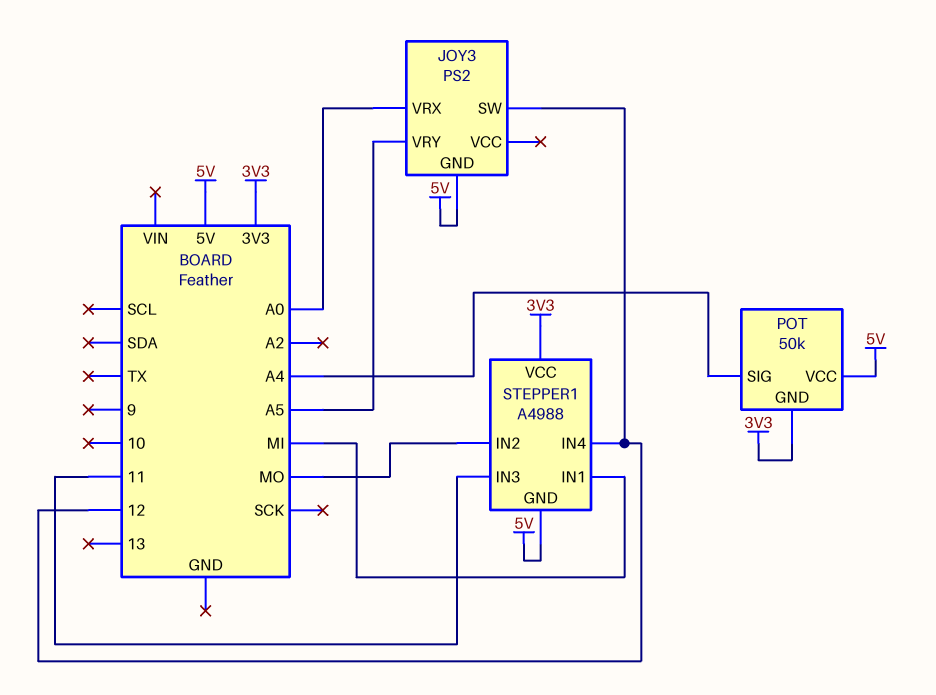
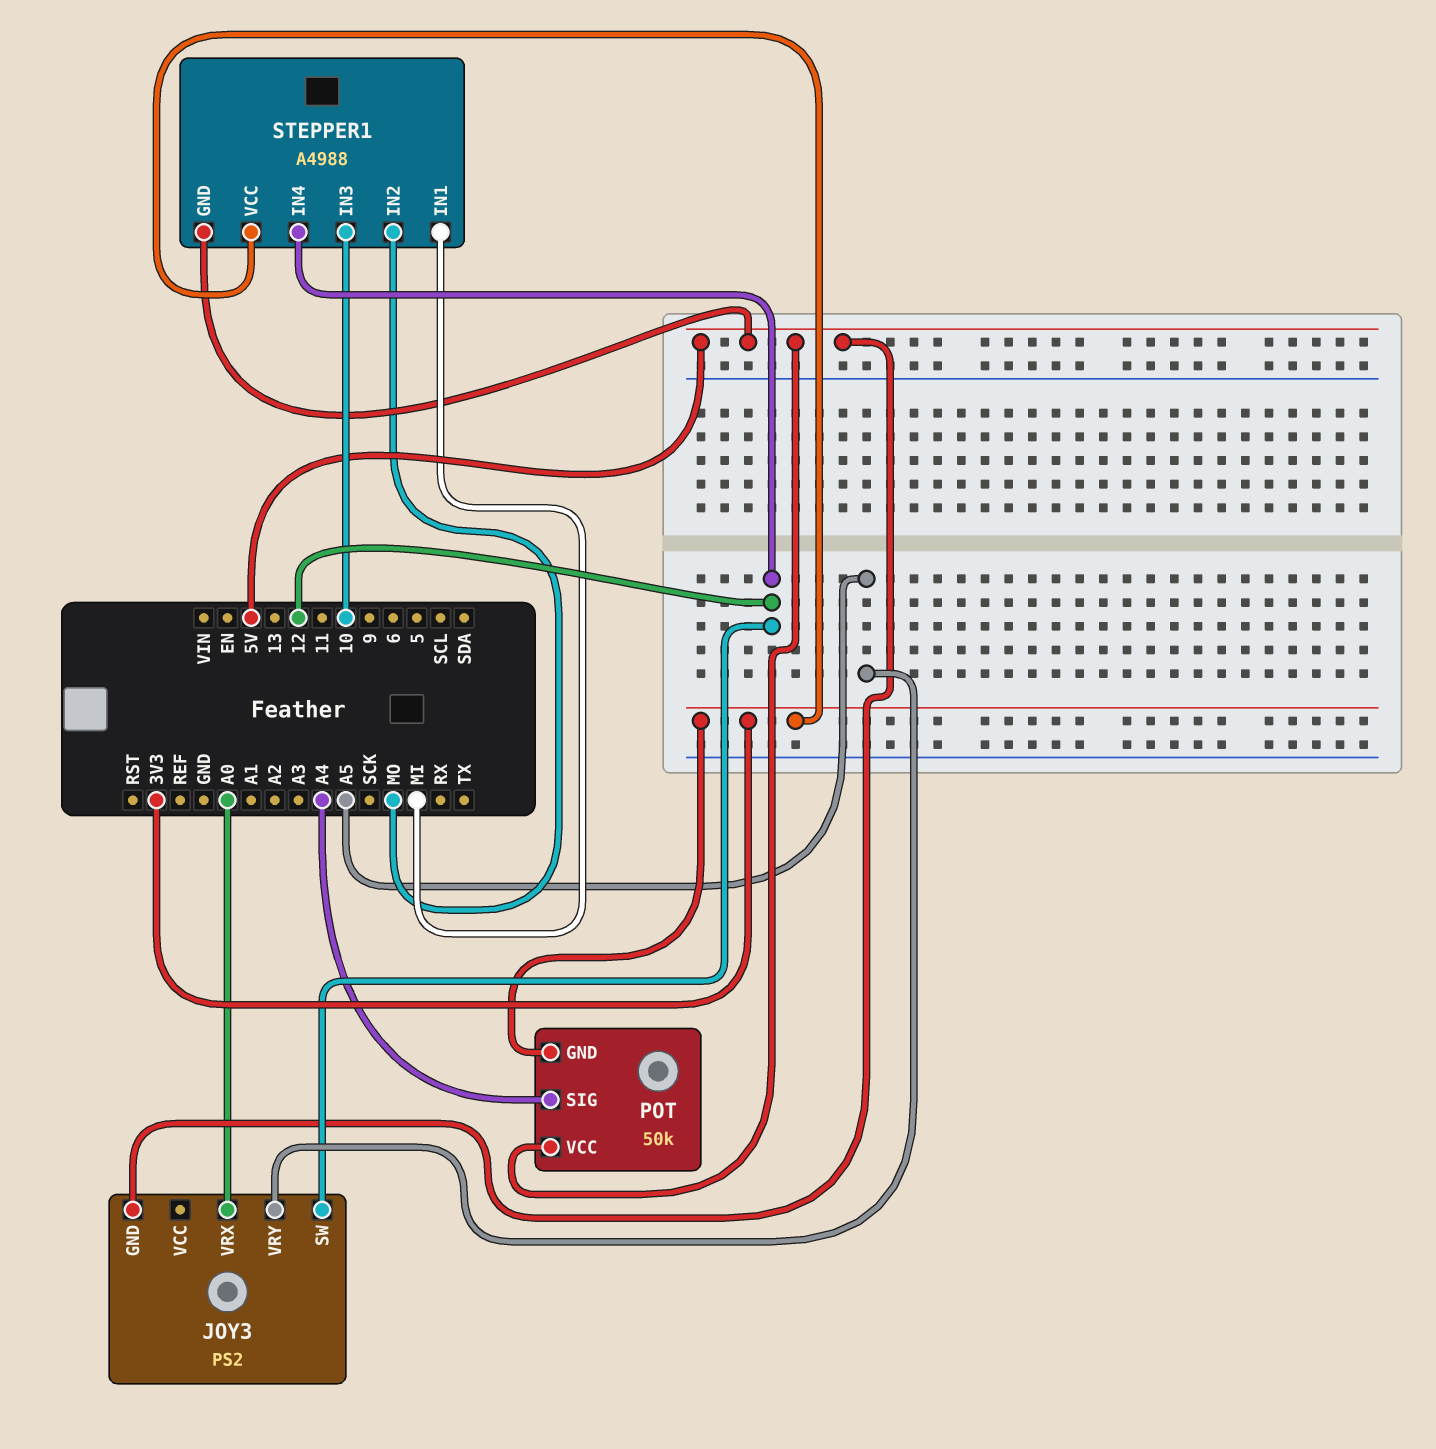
STEPPER1 pin IN3: 11 -> 10

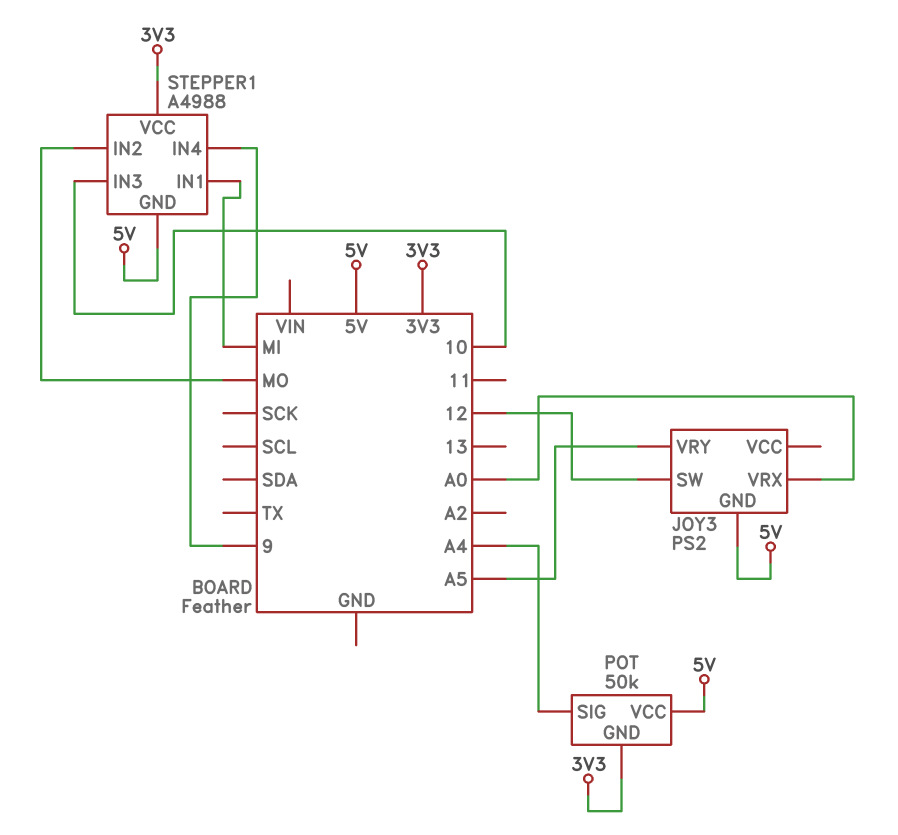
STEPPER1 pin IN4: 12 -> 9

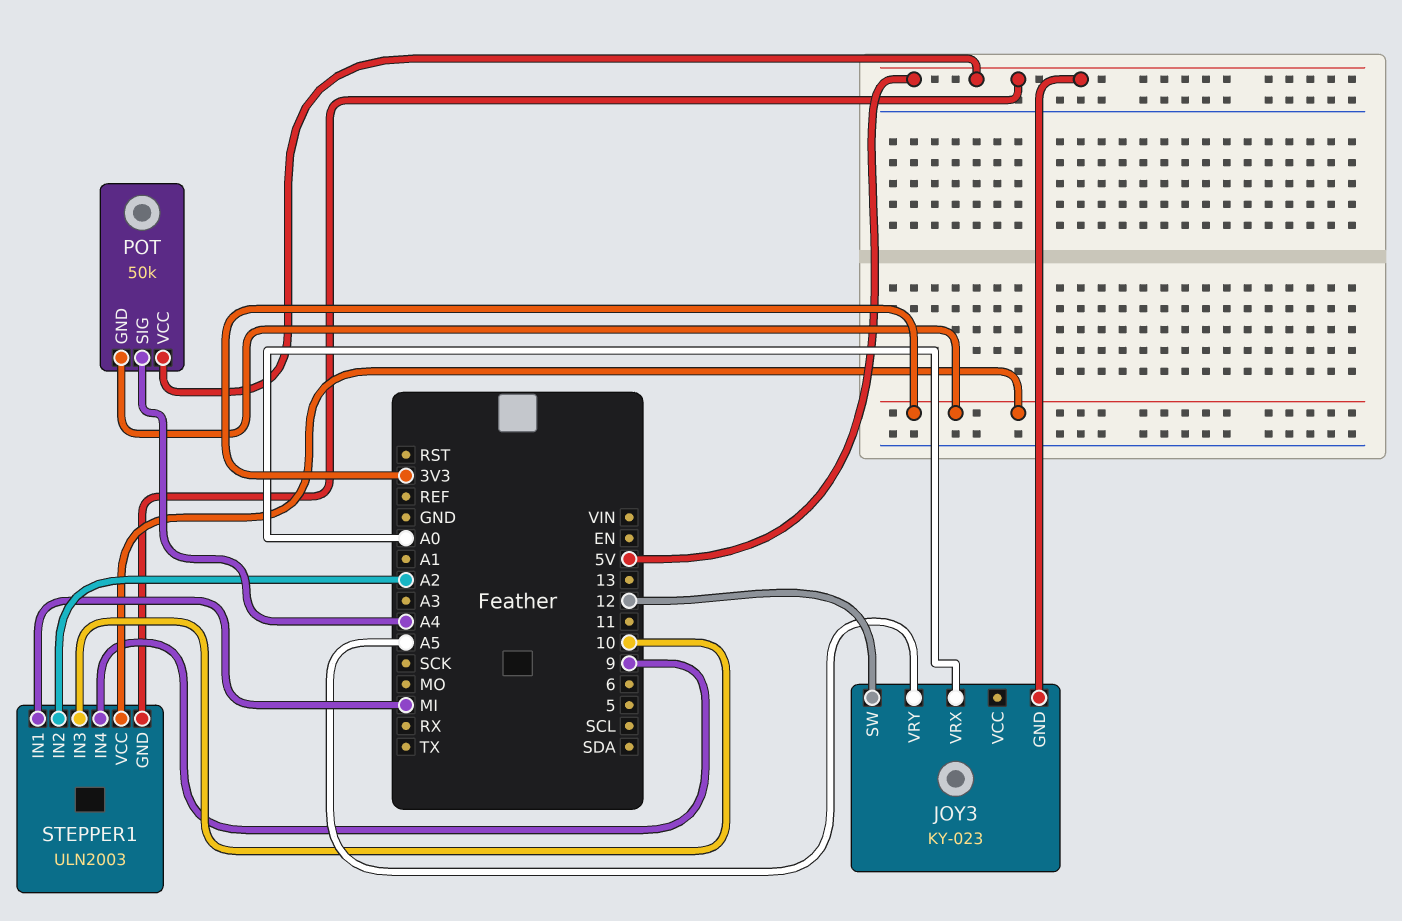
JOY3: PS2 -> KY-023
STEPPER1: A4988 -> ULN2003
STEPPER1 pin IN2: MO -> A2

